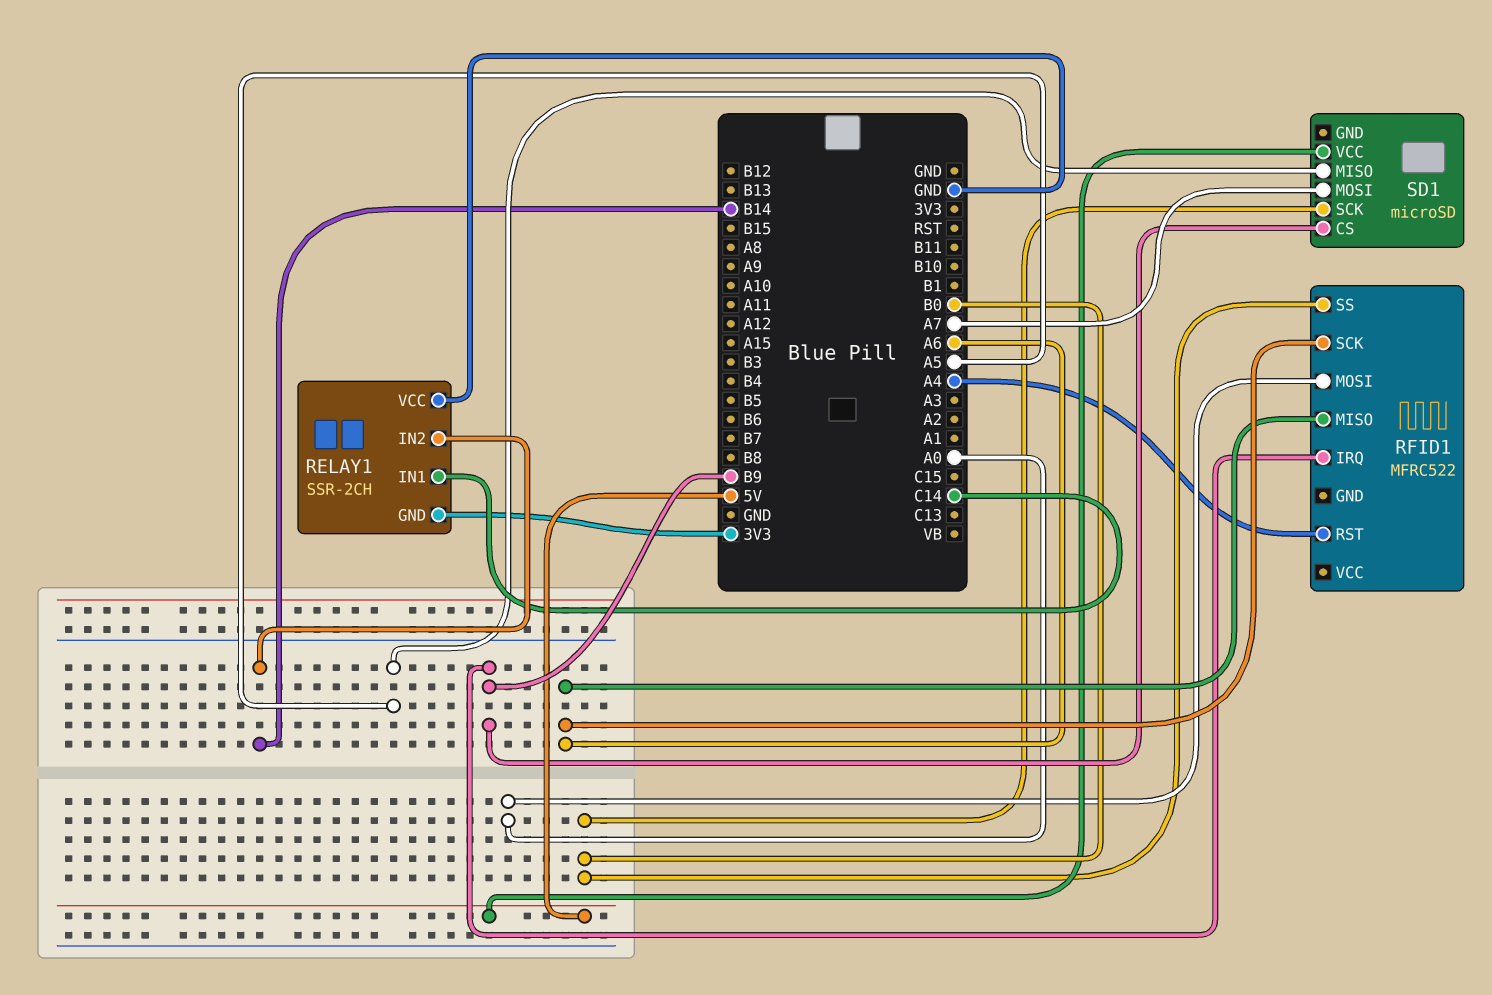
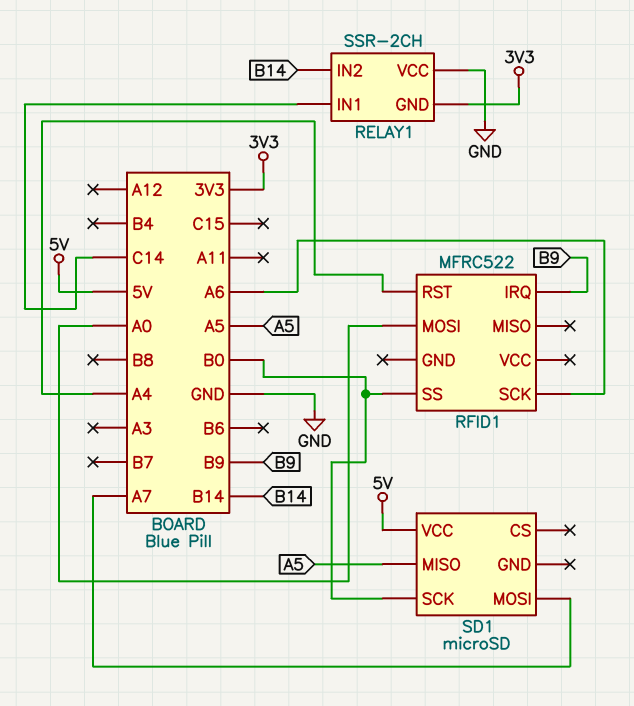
RFID1 pin MISO: A6 -> none
SD1 pin CS: B9 -> none

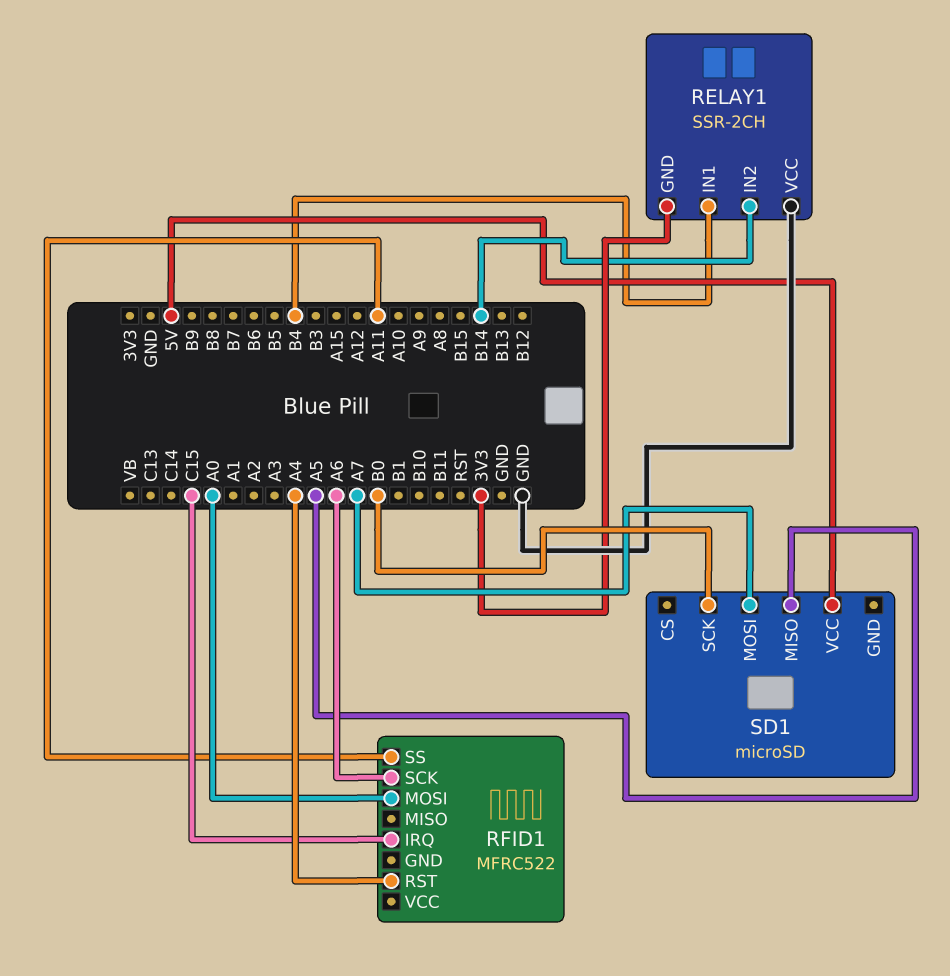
RELAY1 pin IN1: C14 -> B4
RFID1 pin IRQ: B9 -> C15
RFID1 pin SS: B0 -> A11

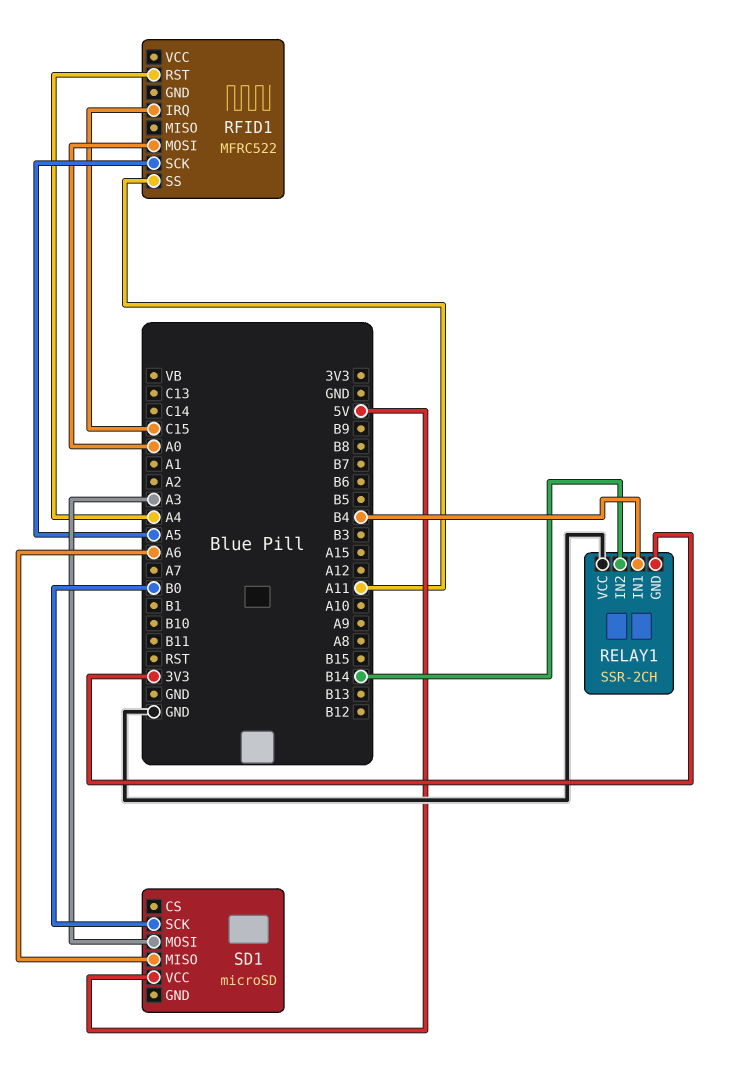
RFID1 pin SCK: A6 -> A5
SD1 pin MISO: A5 -> A6
SD1 pin MOSI: A7 -> A3

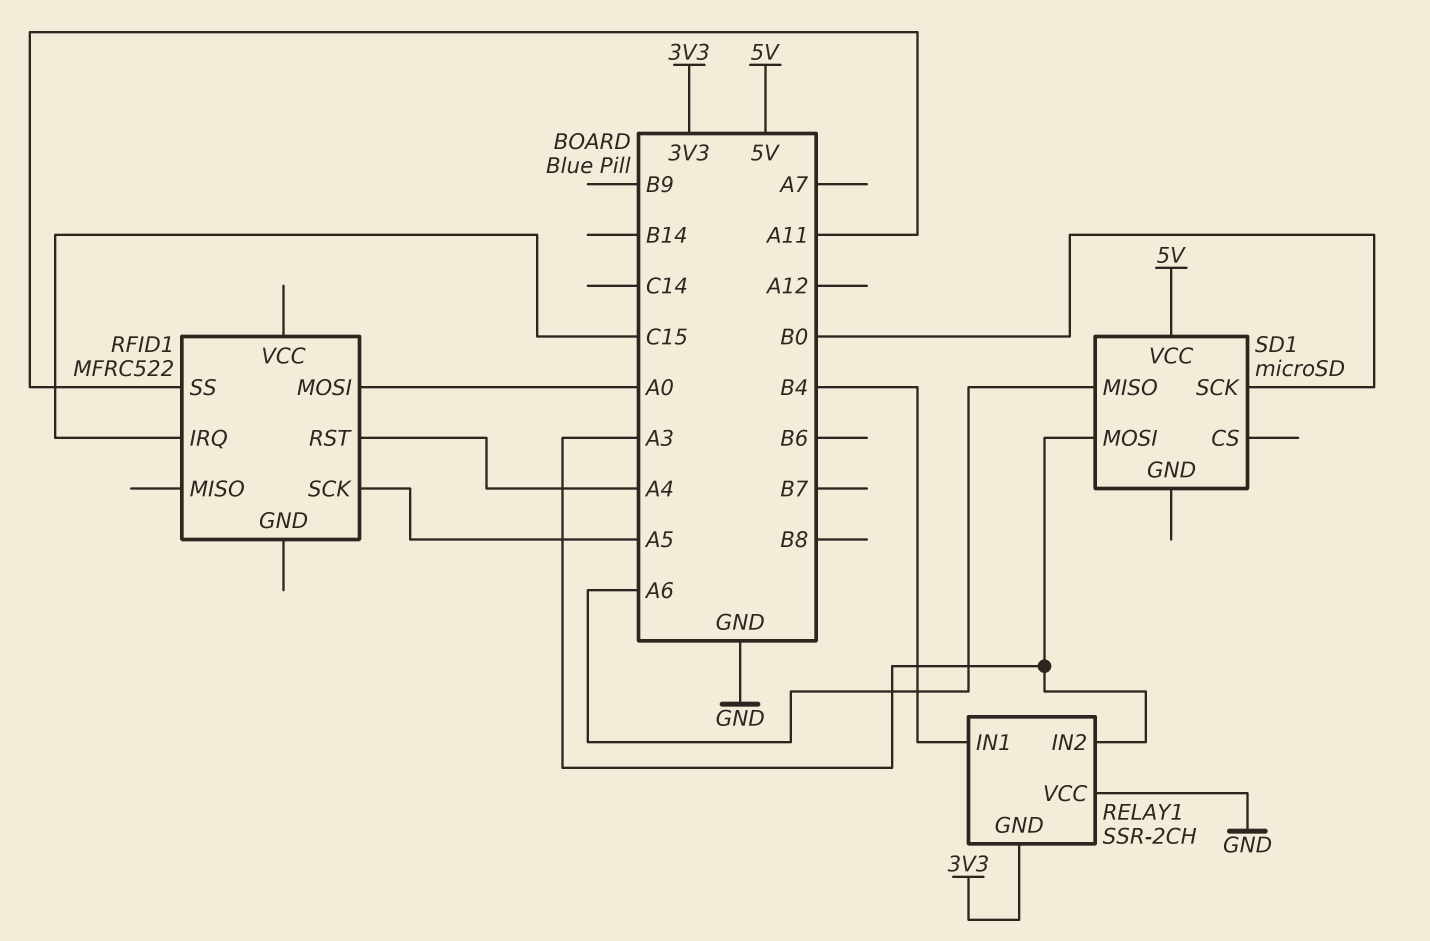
RELAY1 pin IN2: B14 -> A3

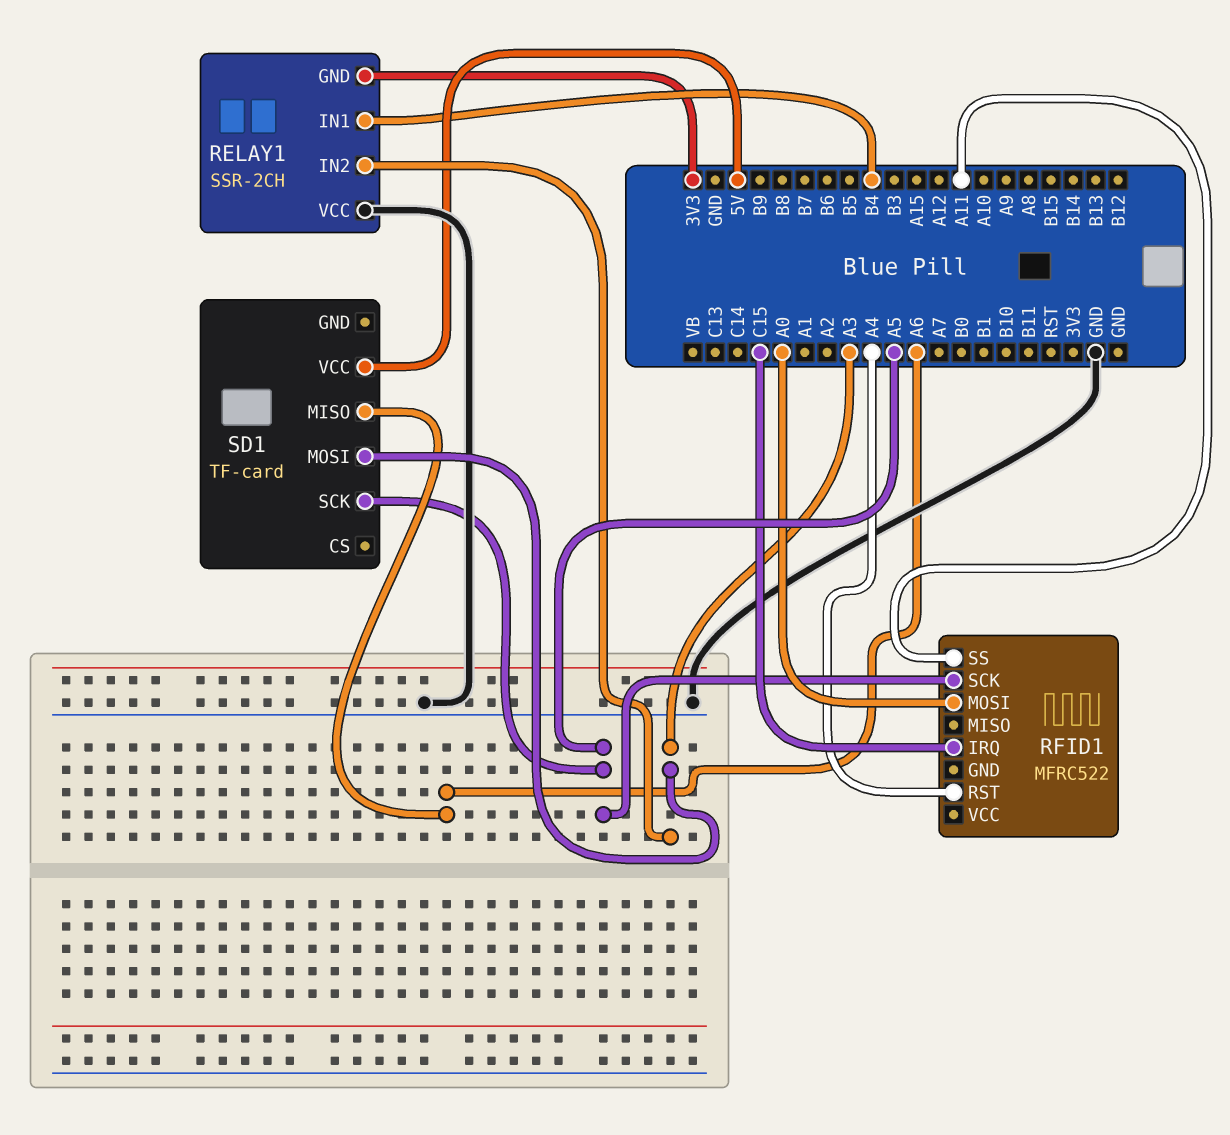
SD1: microSD -> TF-card
SD1 pin SCK: B0 -> A5

